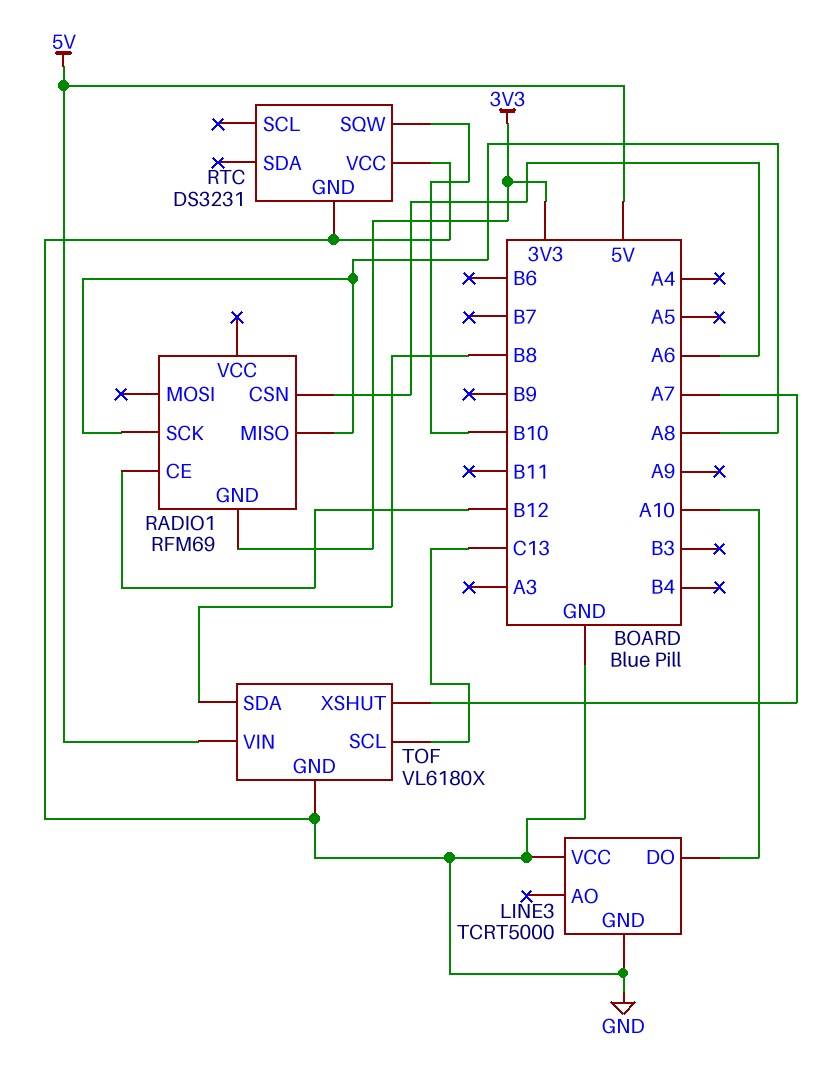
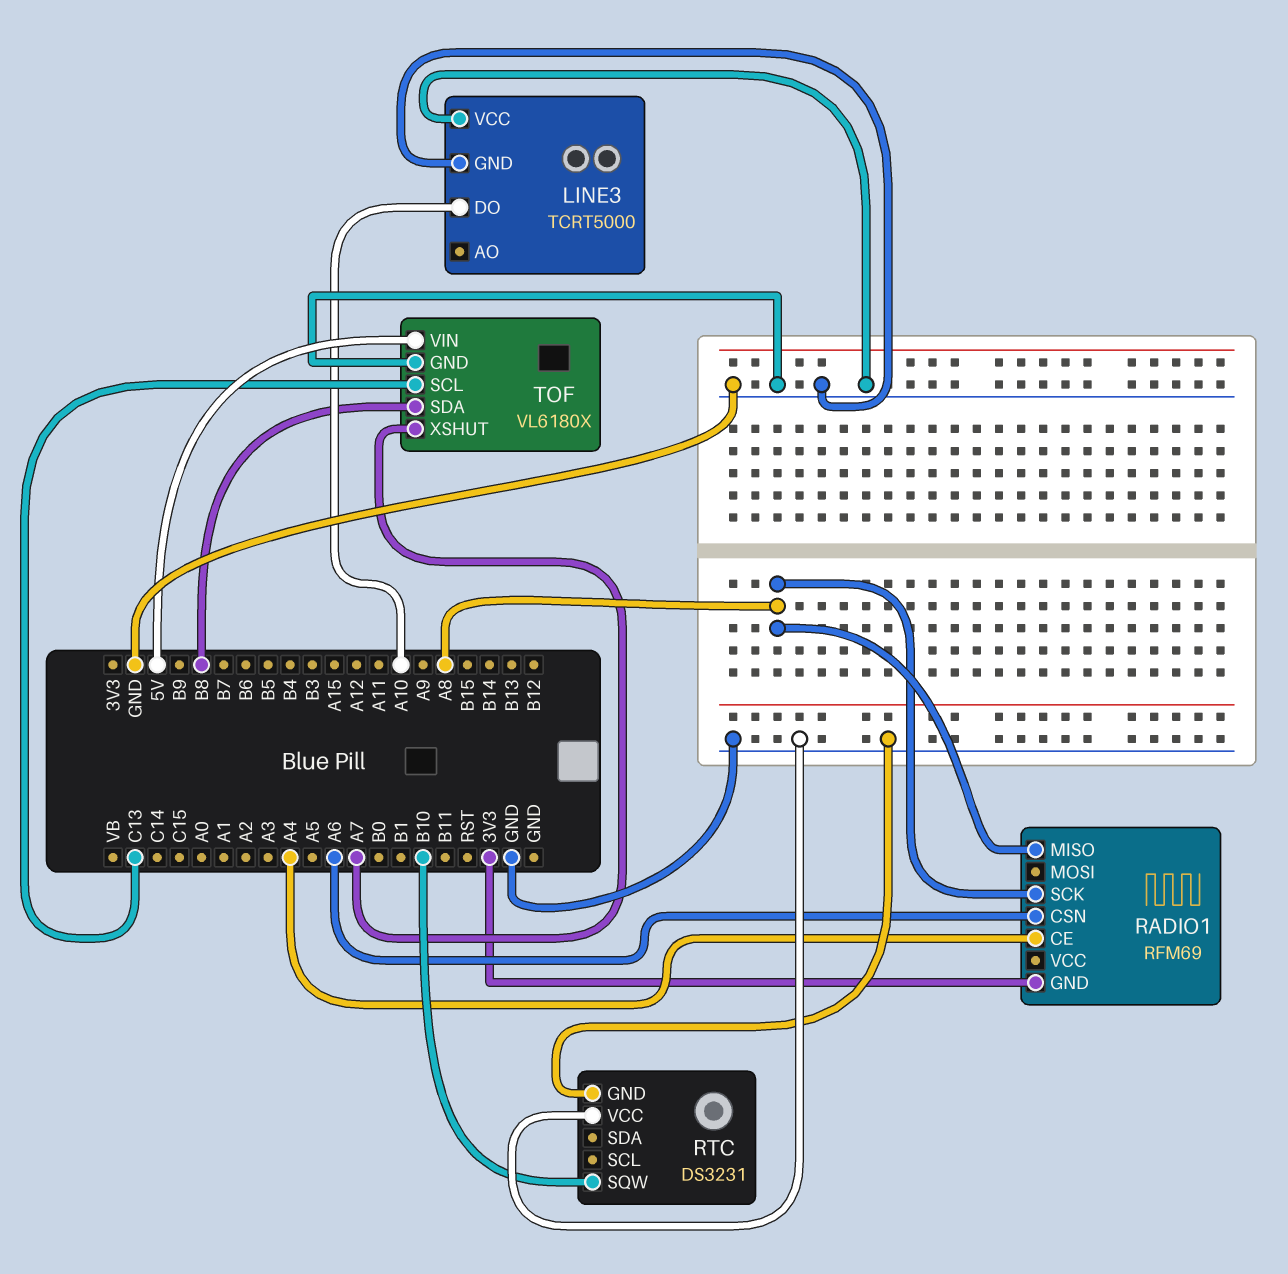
RADIO1 pin CE: B12 -> A4

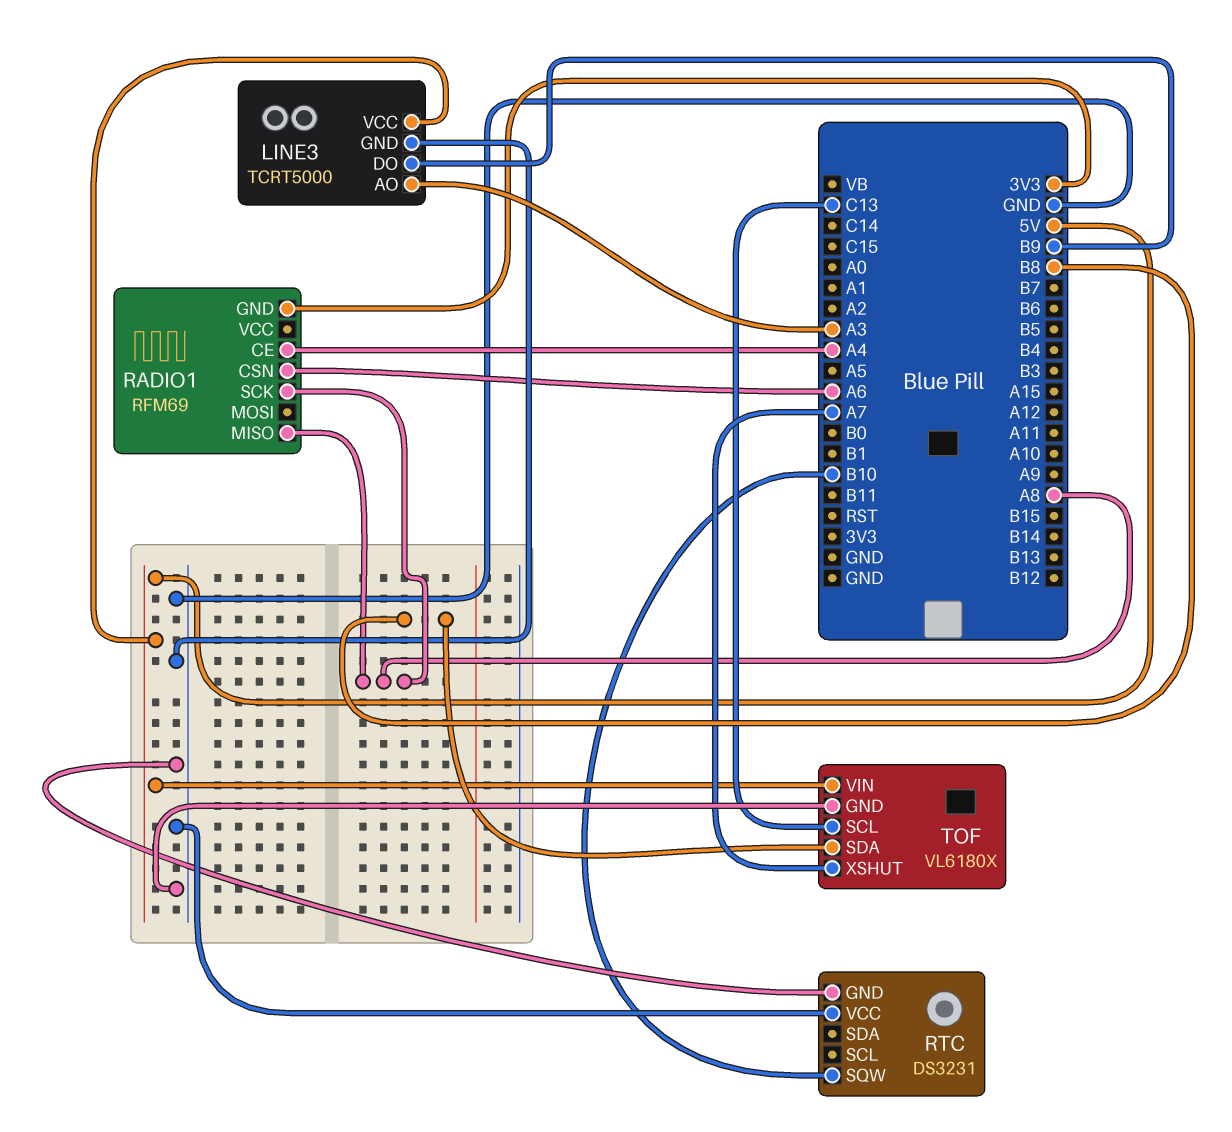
LINE3 pin AO: none -> A3
LINE3 pin DO: A10 -> B9
LINE3 pin VCC: GND -> 5V

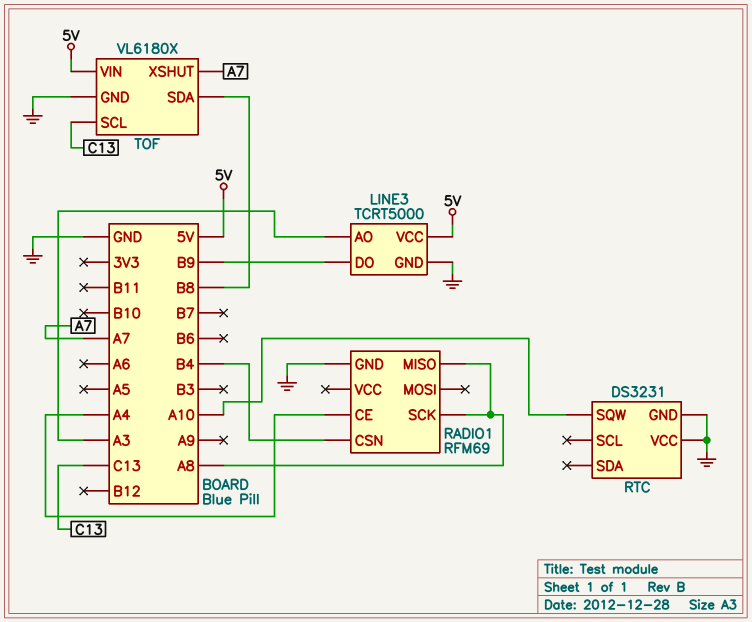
RADIO1 pin CSN: A6 -> B4
RADIO1 pin GND: 3V3 -> GND
RTC pin SQW: B10 -> A10

